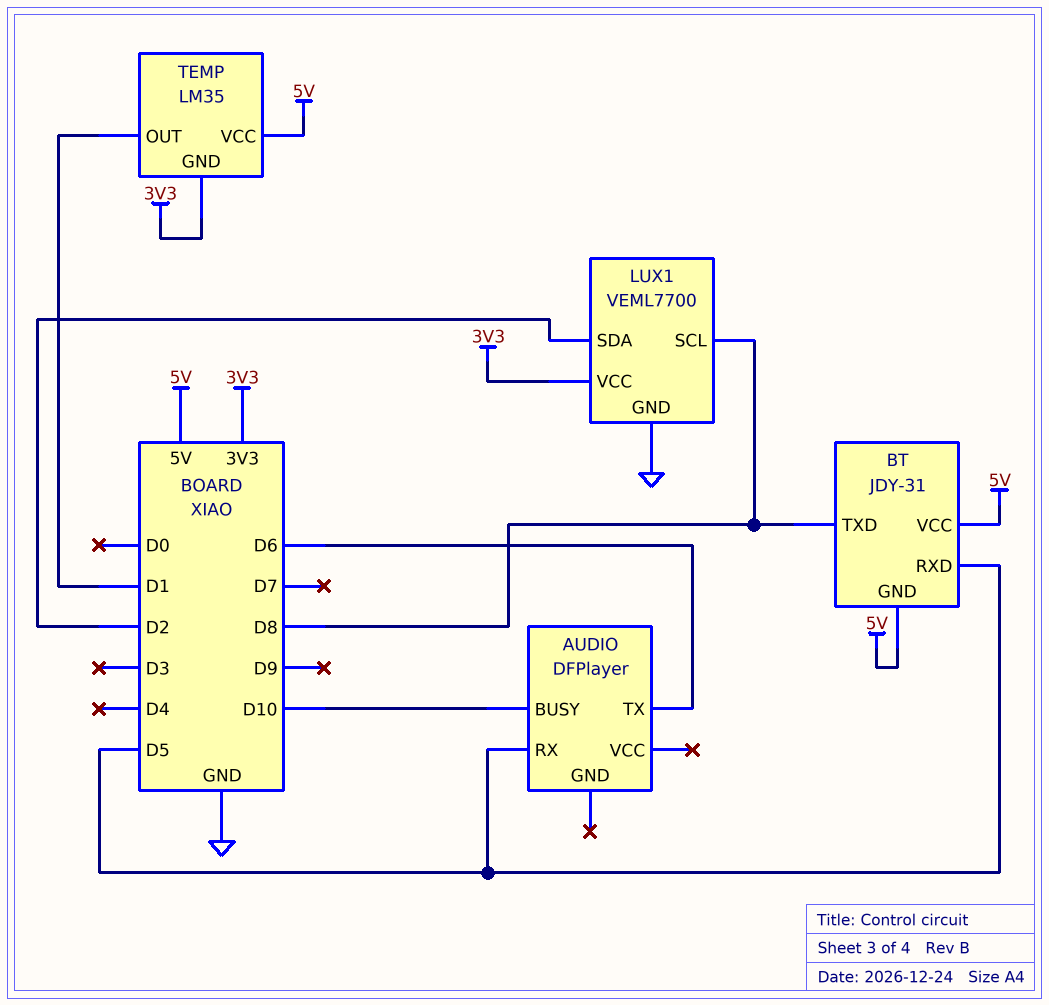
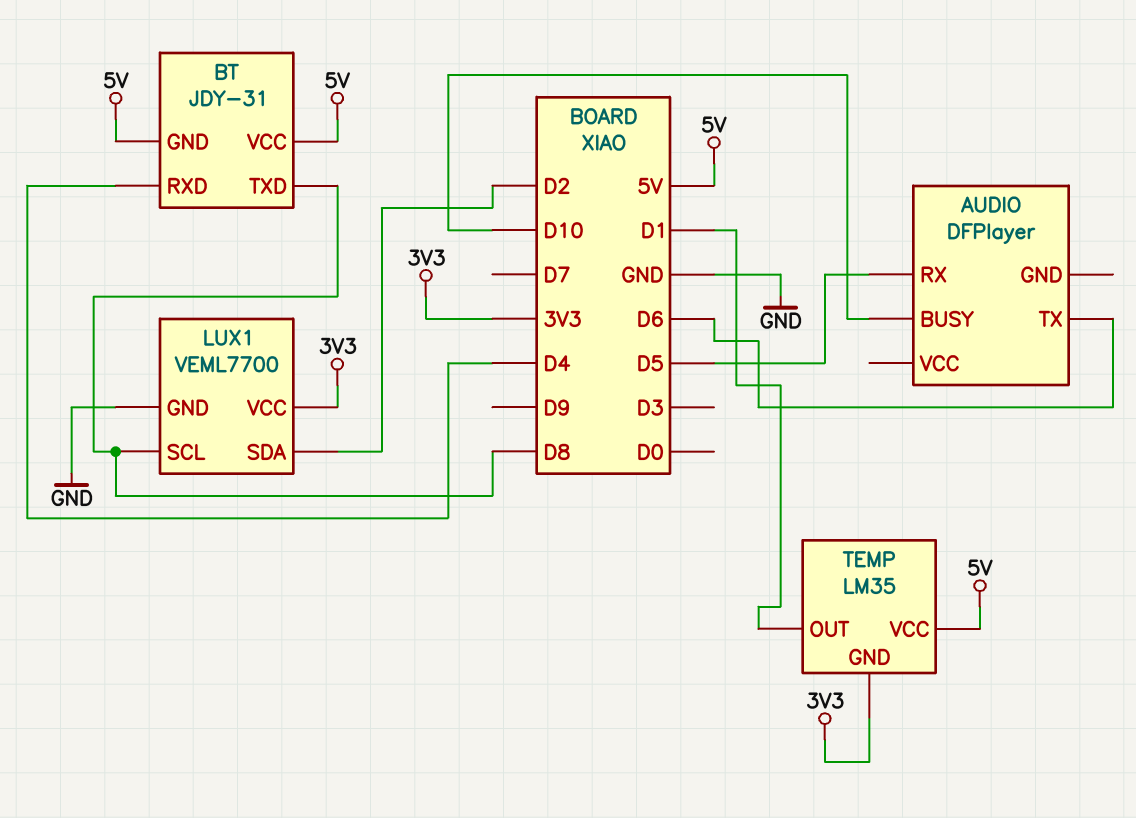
BT pin RXD: D5 -> D4

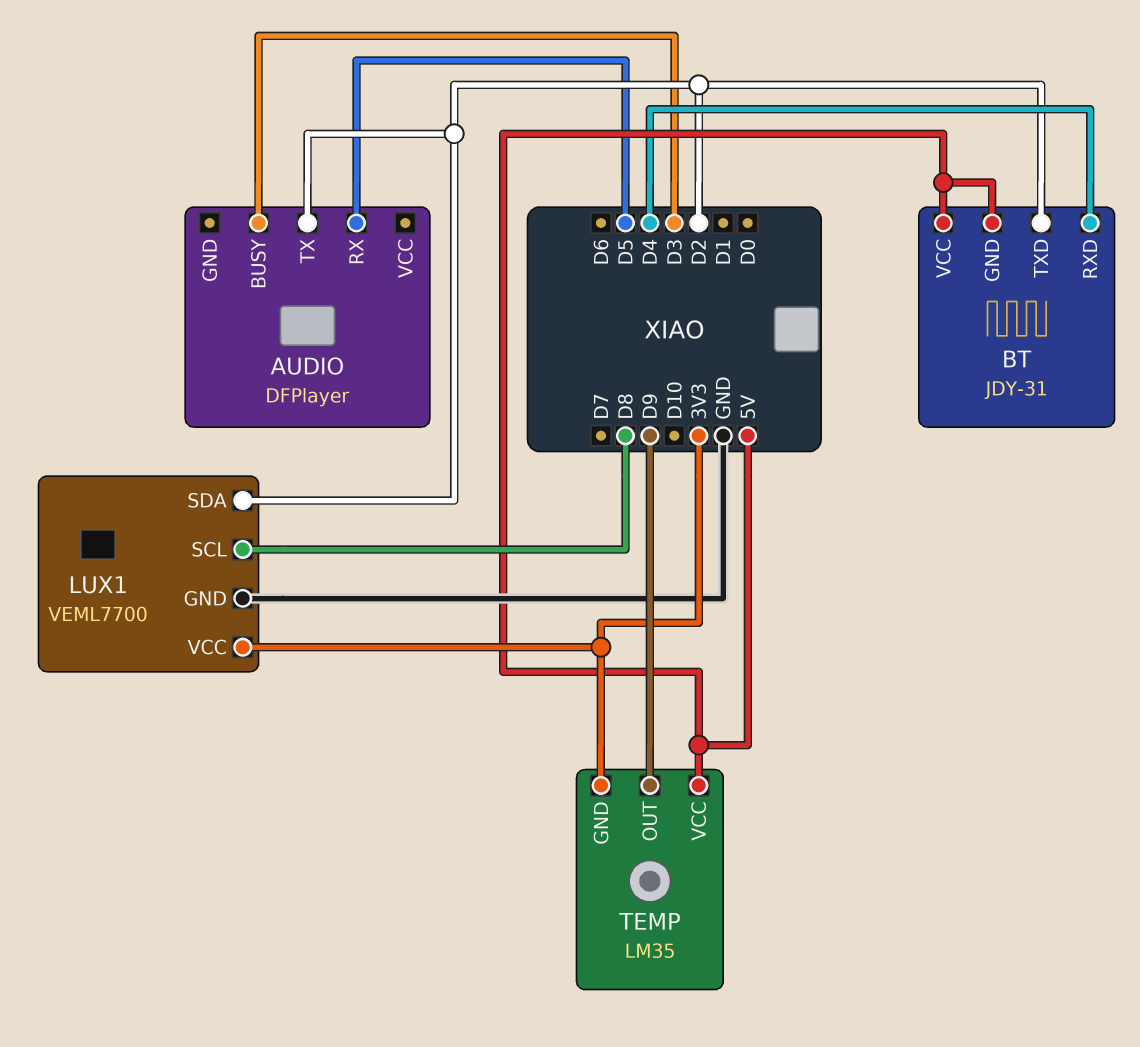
AUDIO pin BUSY: D10 -> D3
AUDIO pin TX: D6 -> D2
BT pin TXD: D8 -> D2
TEMP pin OUT: D1 -> D9

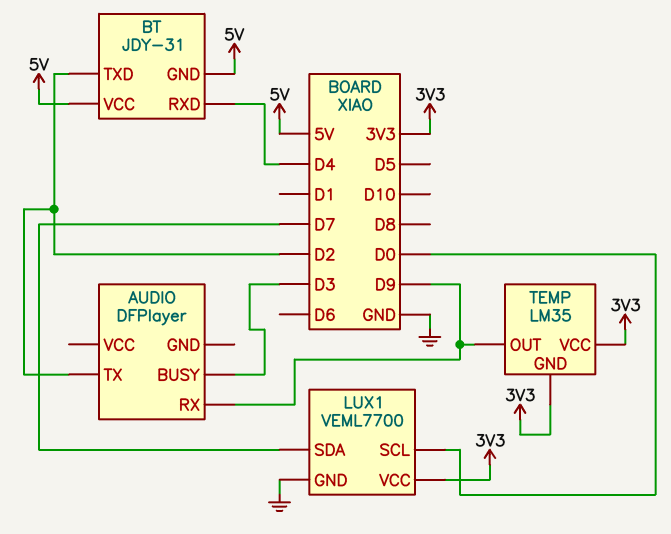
AUDIO pin RX: D5 -> D9
LUX1 pin SCL: D8 -> D0
LUX1 pin SDA: D2 -> D7
TEMP pin VCC: 5V -> 3V3

